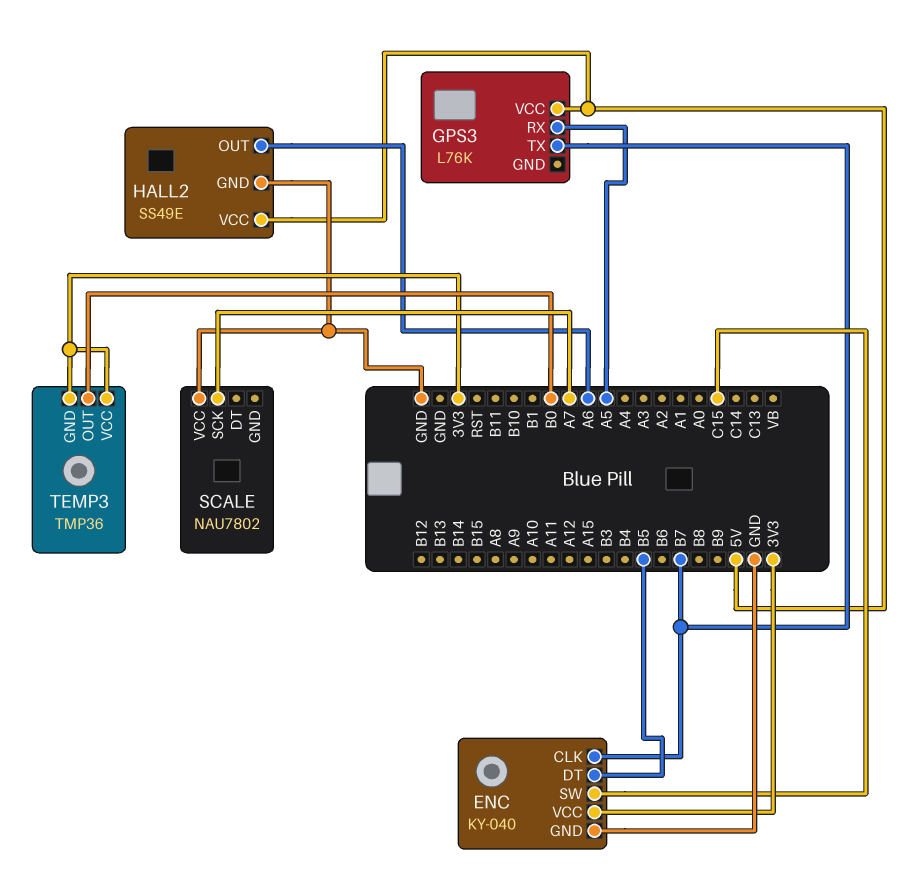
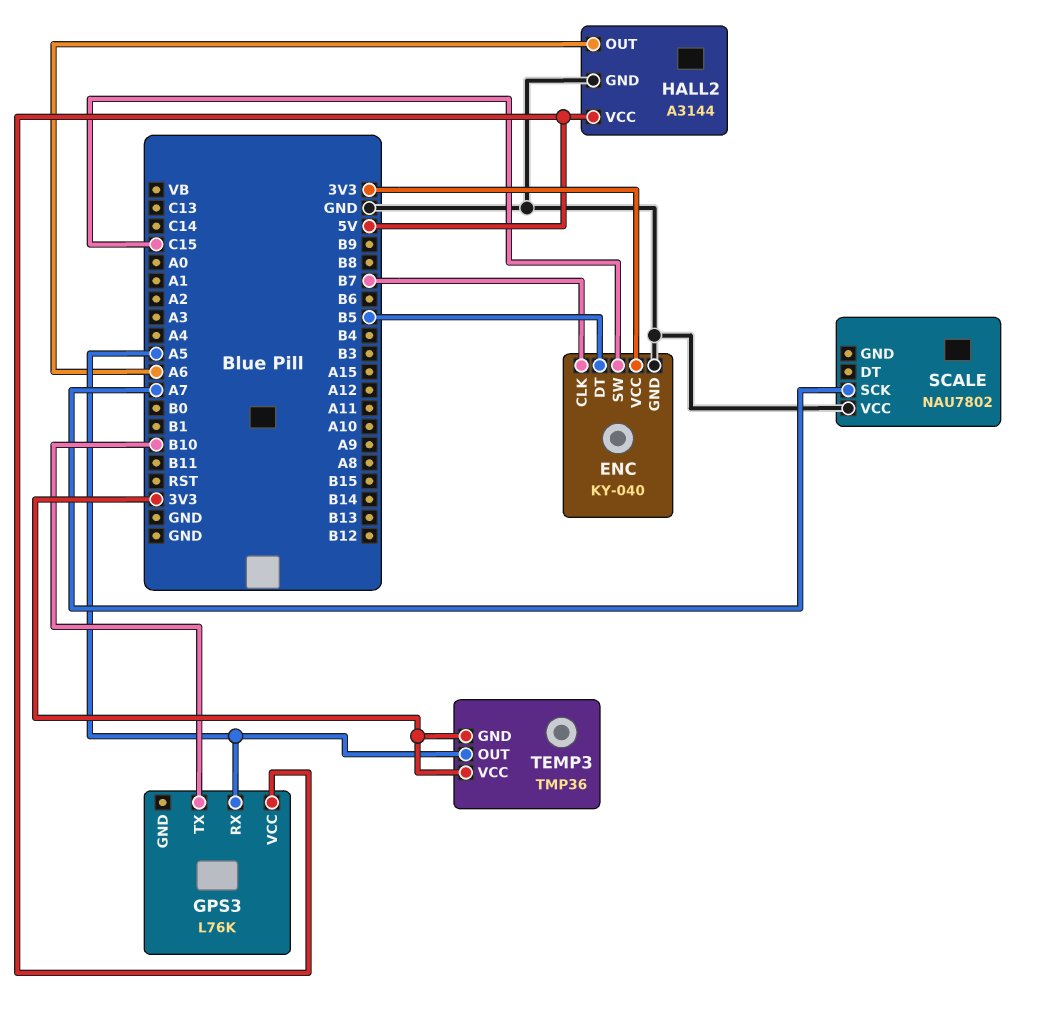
GPS3 pin TX: B7 -> B10
HALL2: SS49E -> A3144
TEMP3 pin OUT: B0 -> A5

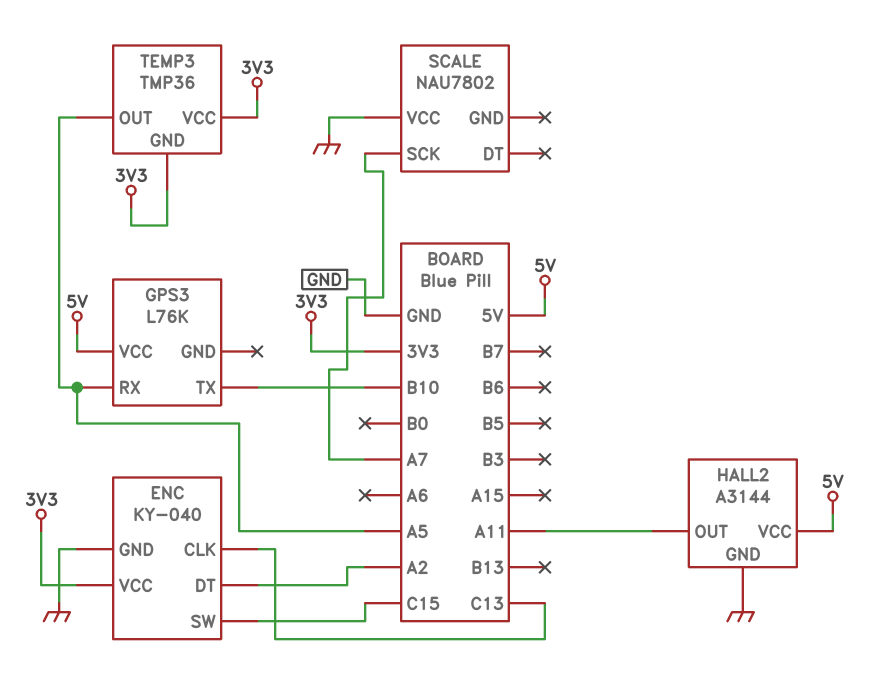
ENC pin CLK: B7 -> C13
ENC pin DT: B5 -> A2
HALL2 pin OUT: A6 -> A11

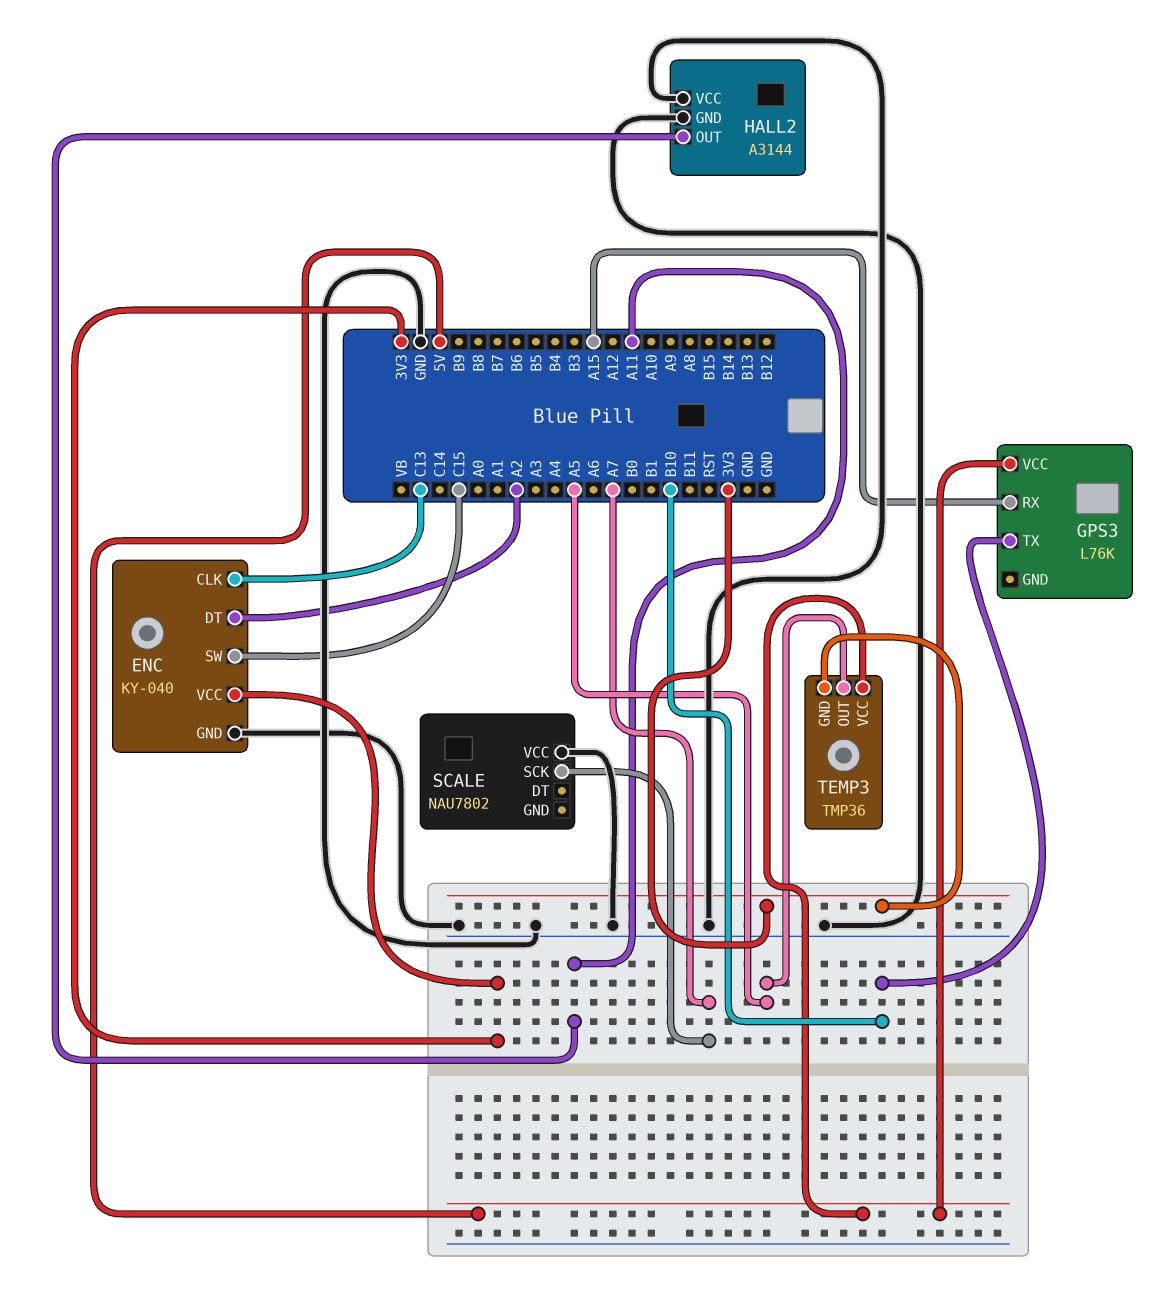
GPS3 pin RX: A5 -> A15
HALL2 pin VCC: 5V -> GND
TEMP3 pin VCC: 3V3 -> 5V

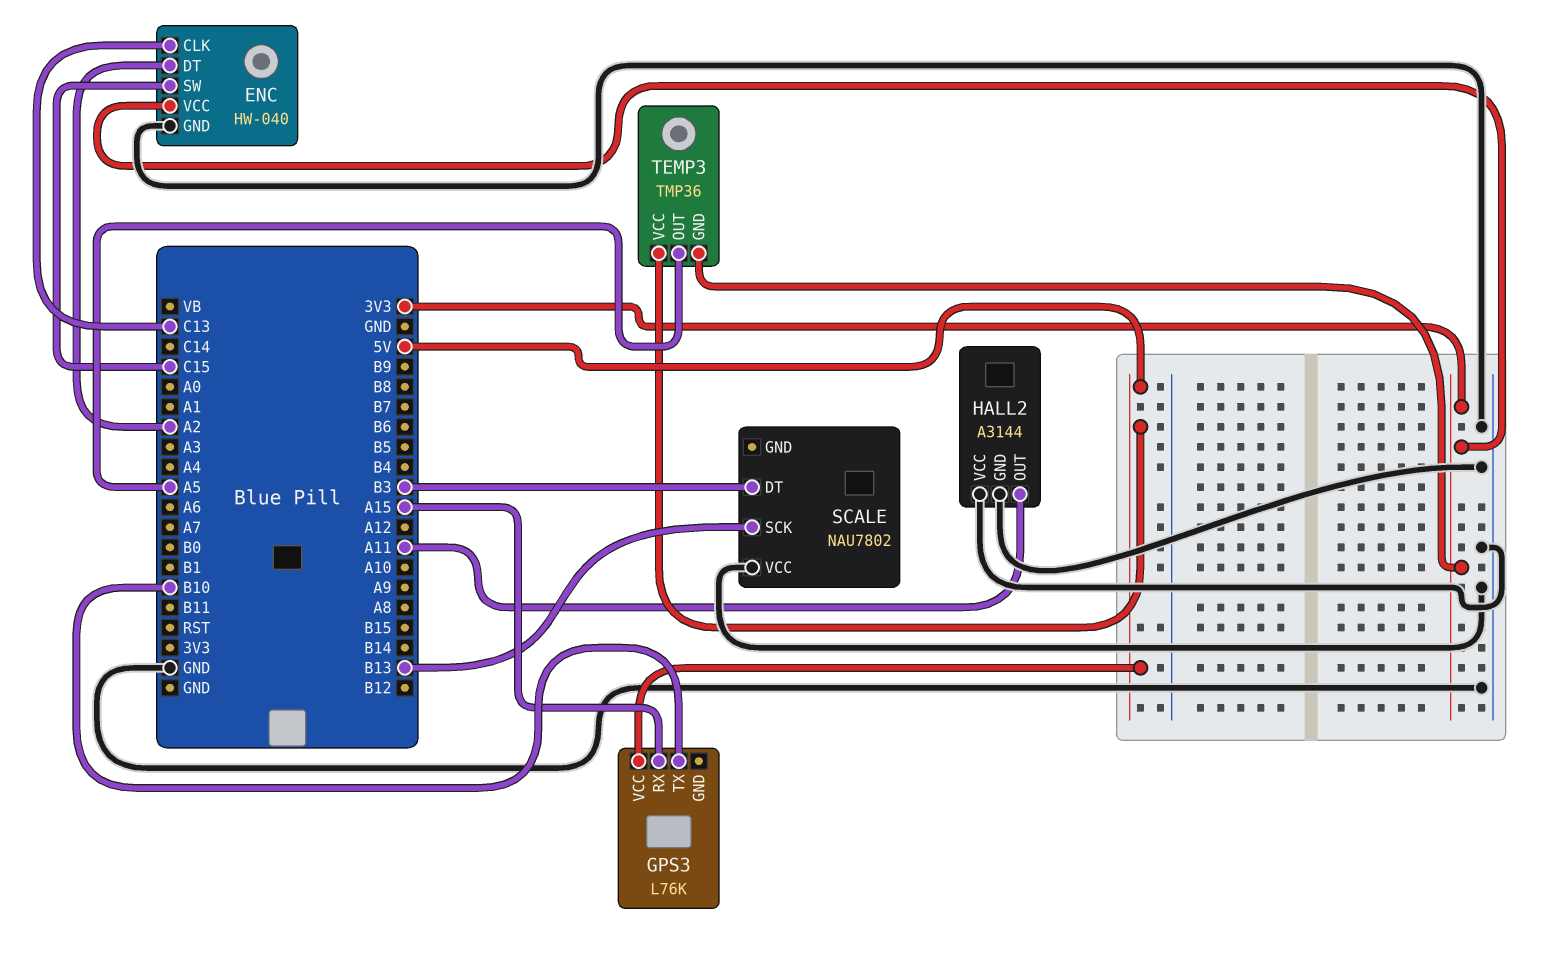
ENC: KY-040 -> HW-040
SCALE pin DT: none -> B3
SCALE pin SCK: A7 -> B13

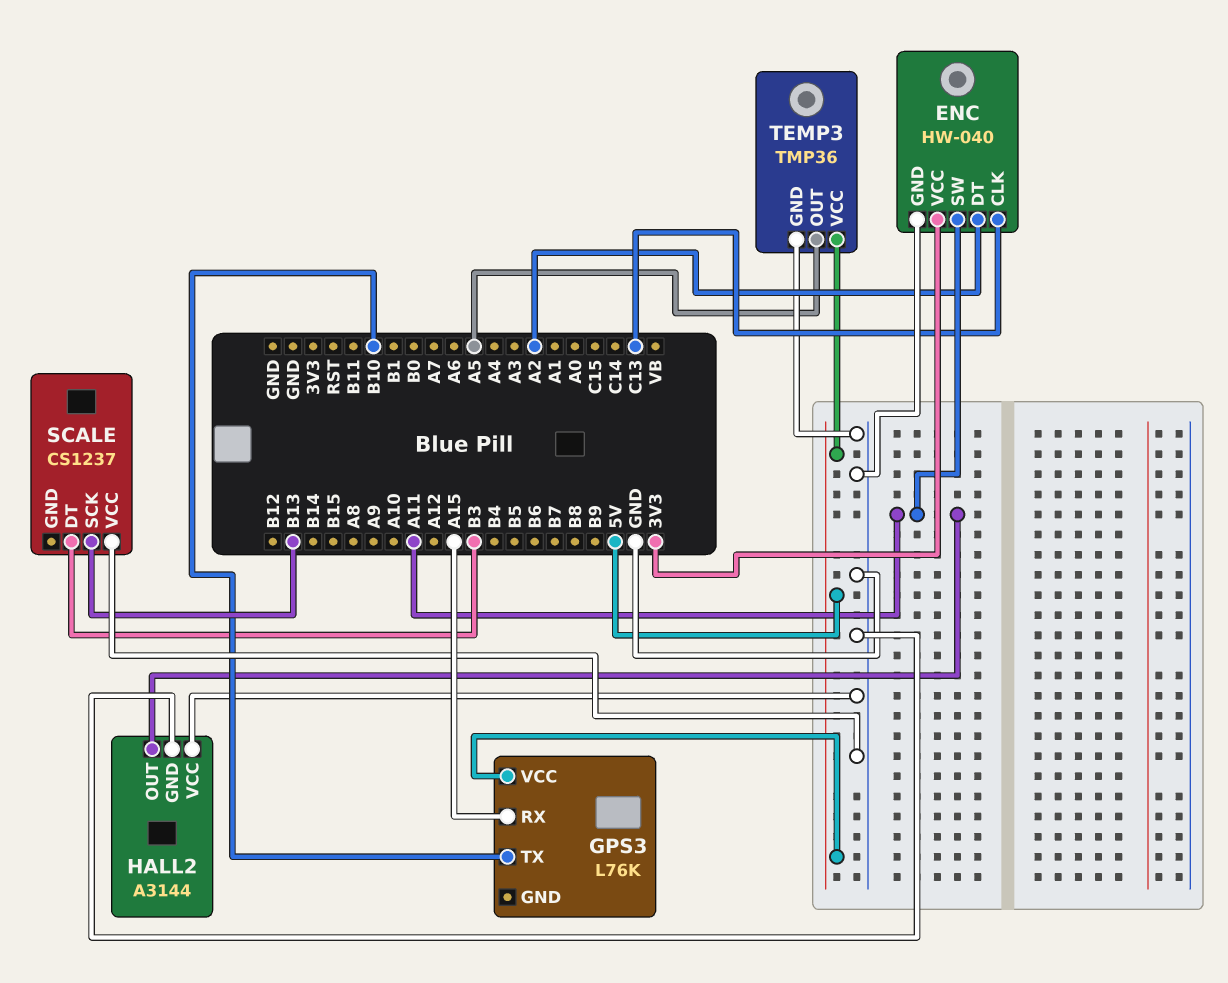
ENC pin SW: C15 -> A11
SCALE: NAU7802 -> CS1237
TEMP3 pin GND: 3V3 -> GND

